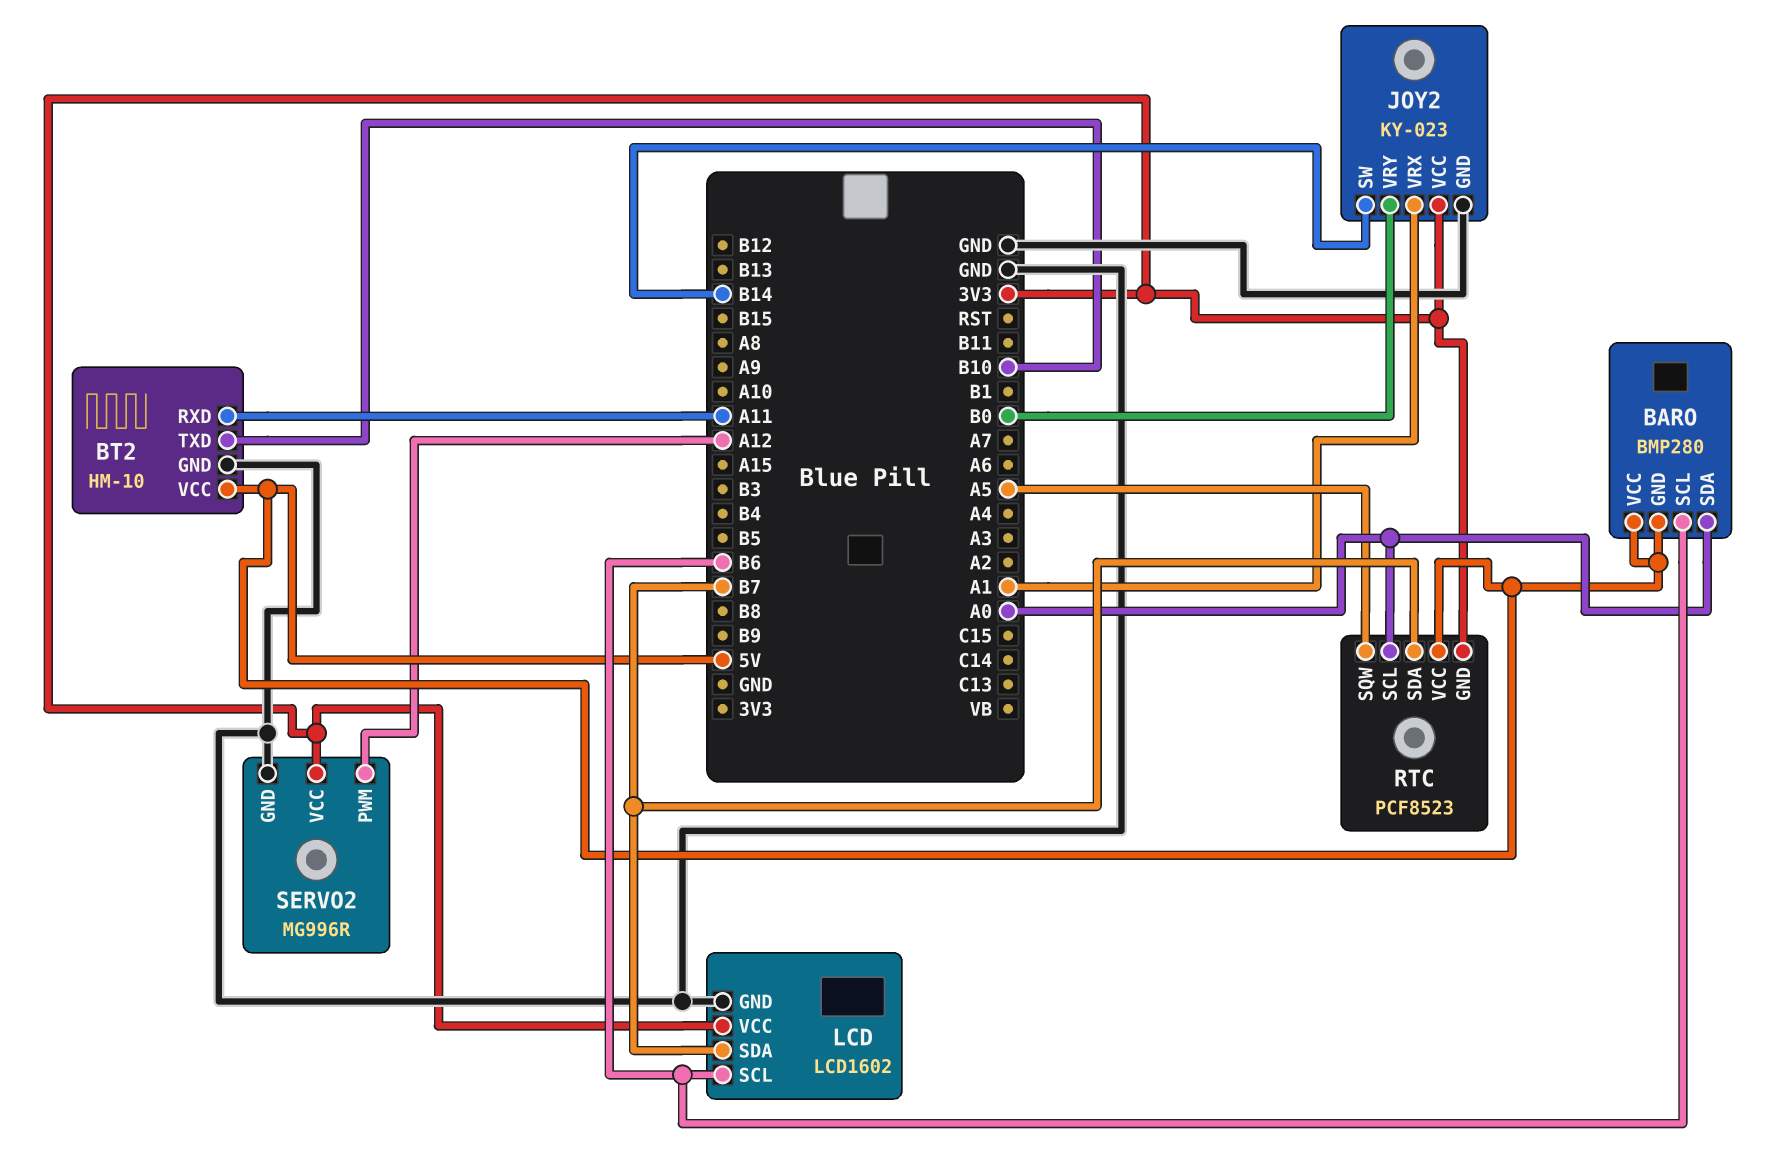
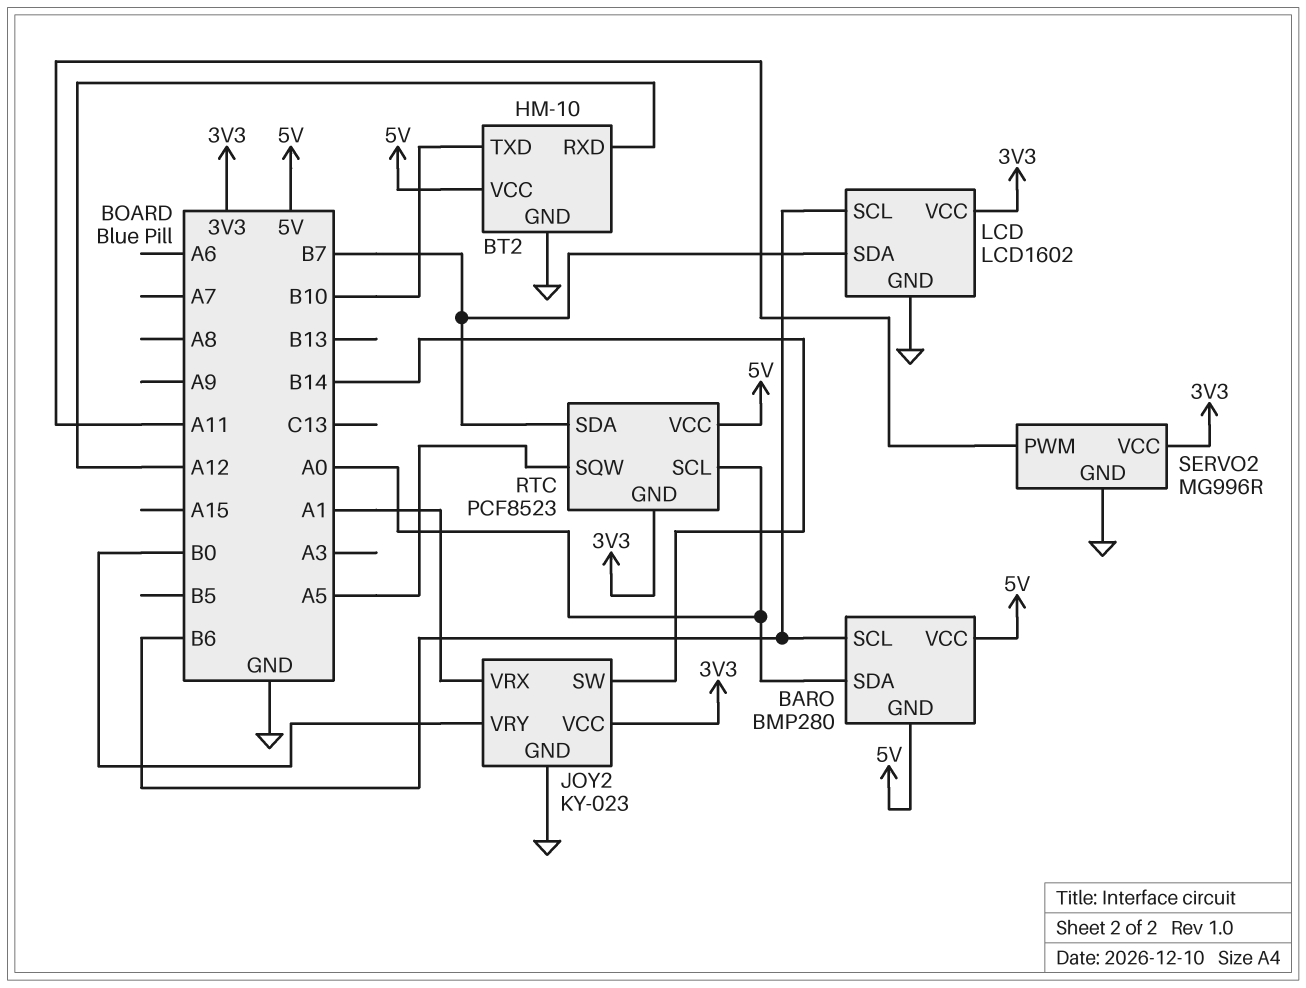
BT2 pin RXD: A11 -> A12
SERVO2 pin PWM: A12 -> A11

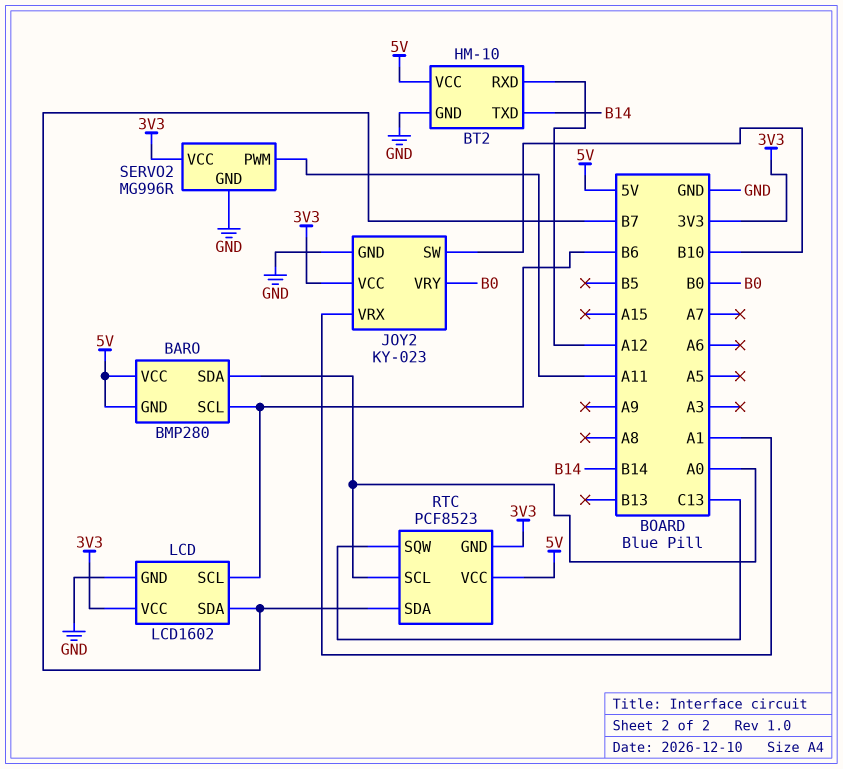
BT2 pin TXD: B10 -> B14
JOY2 pin SW: B14 -> B10
RTC pin SQW: A5 -> C13

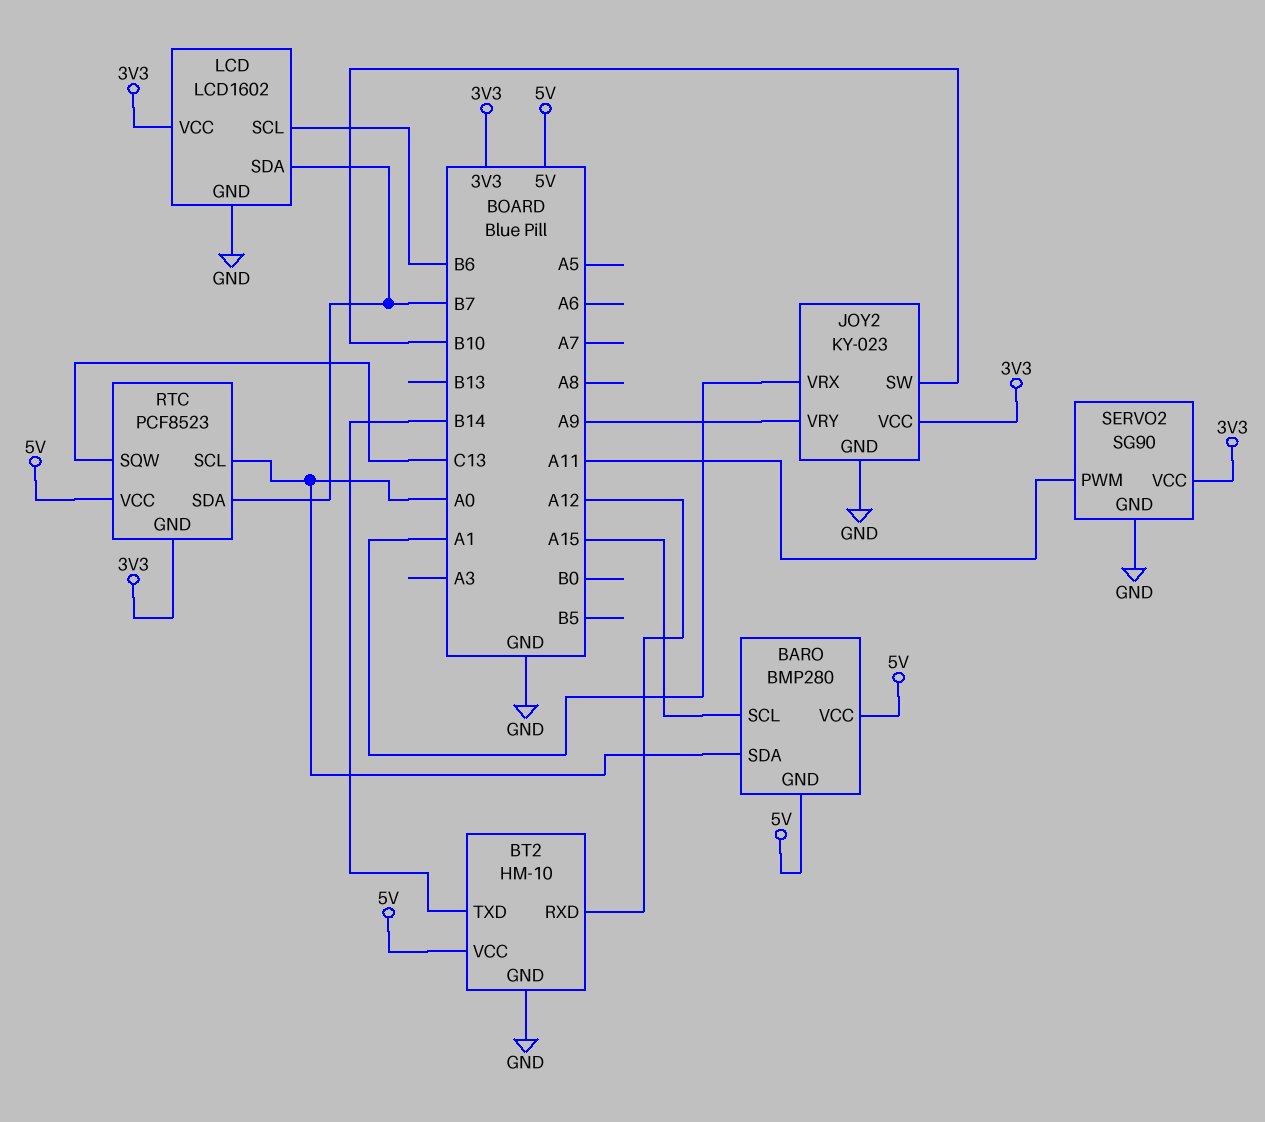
BARO pin SCL: B6 -> A15
JOY2 pin VRY: B0 -> A9
SERVO2: MG996R -> SG90

